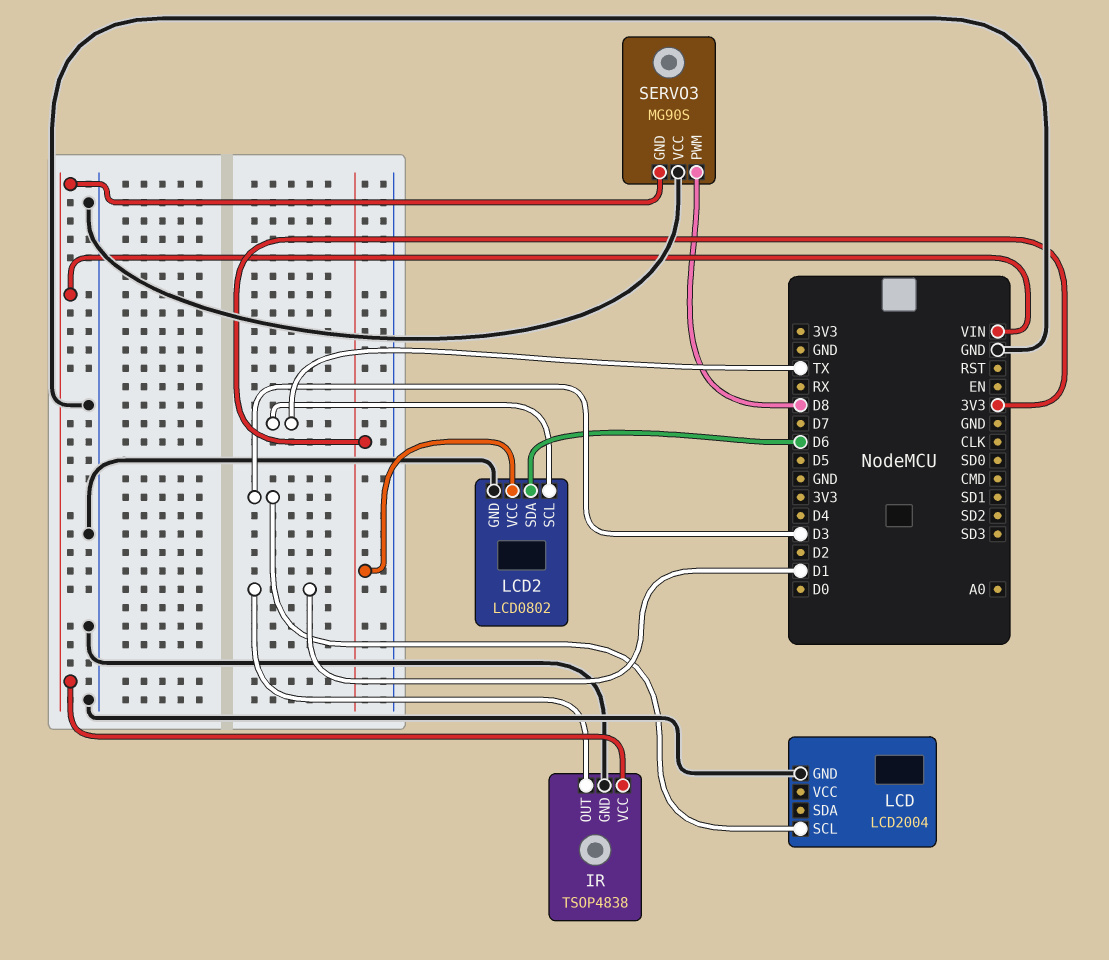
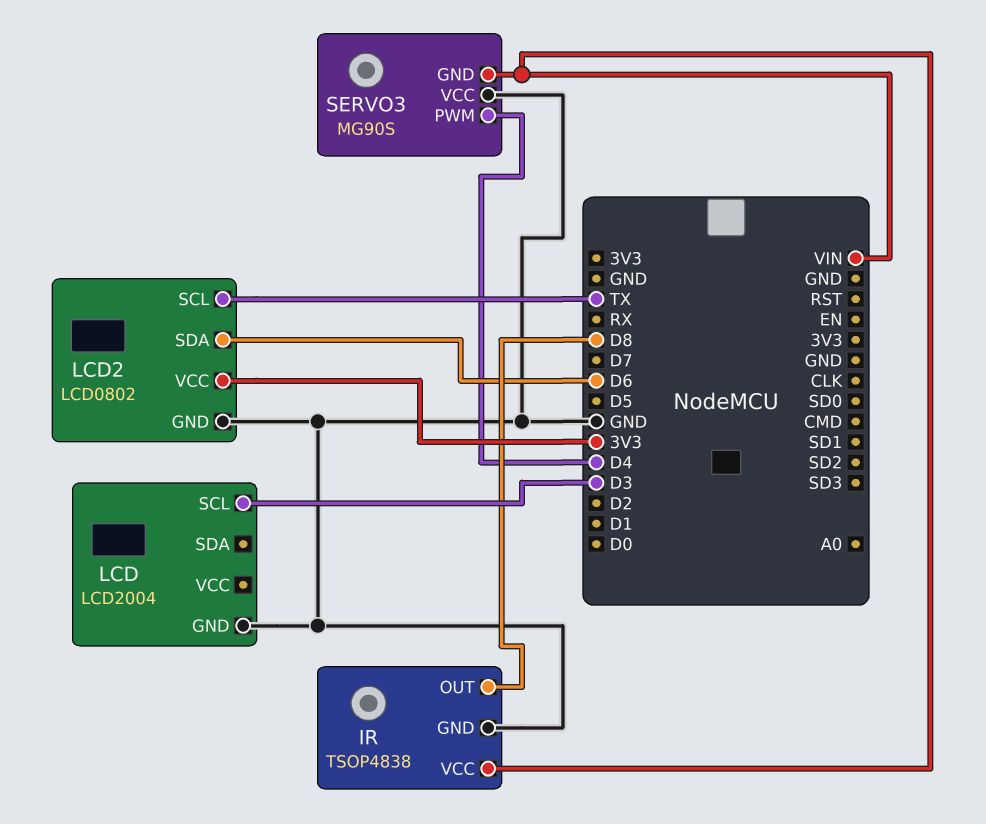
IR pin OUT: D1 -> D8
SERVO3 pin PWM: D8 -> D4

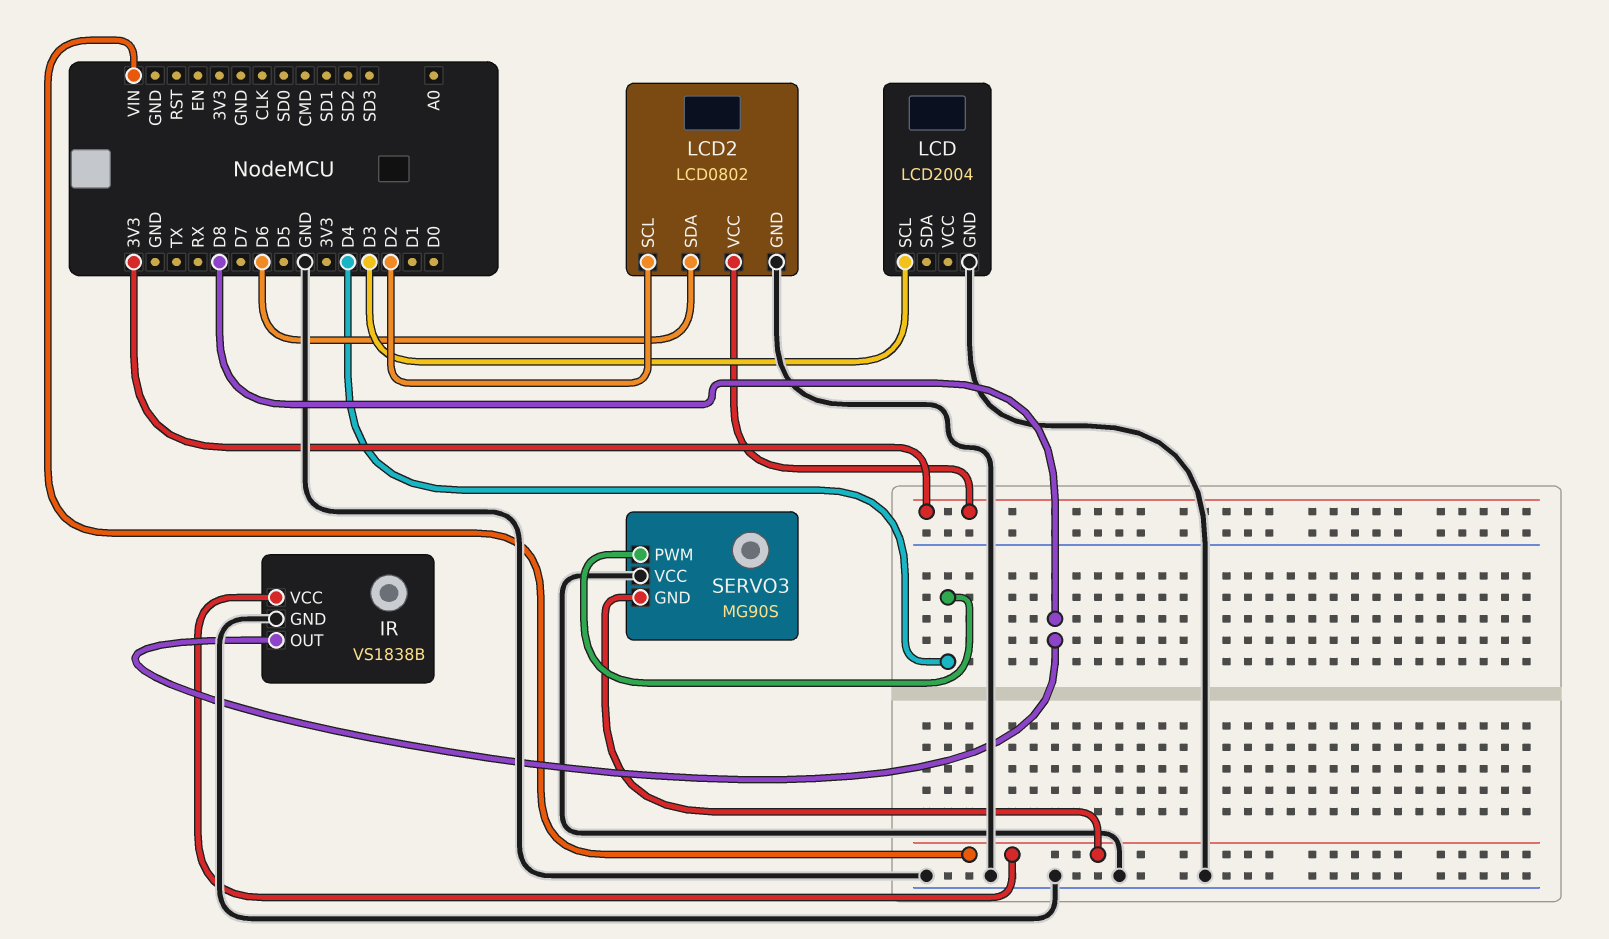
IR: TSOP4838 -> VS1838B
LCD2 pin SCL: TX -> D2

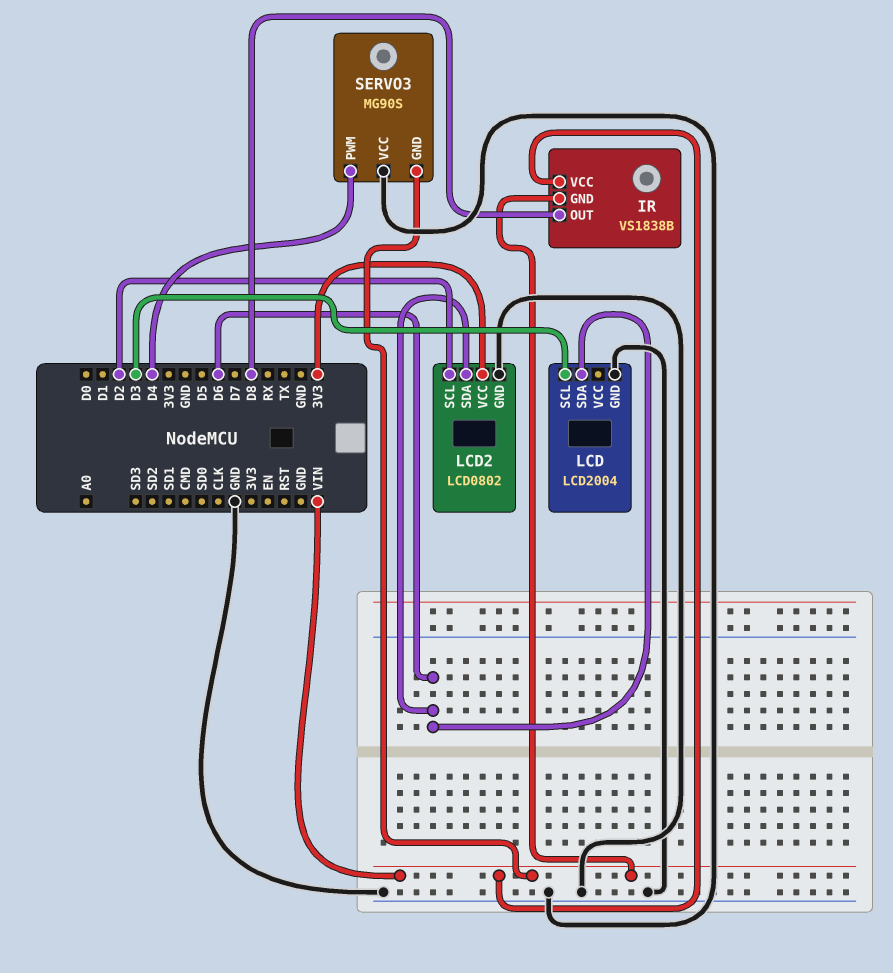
IR pin GND: GND -> VIN
LCD pin SDA: none -> D6

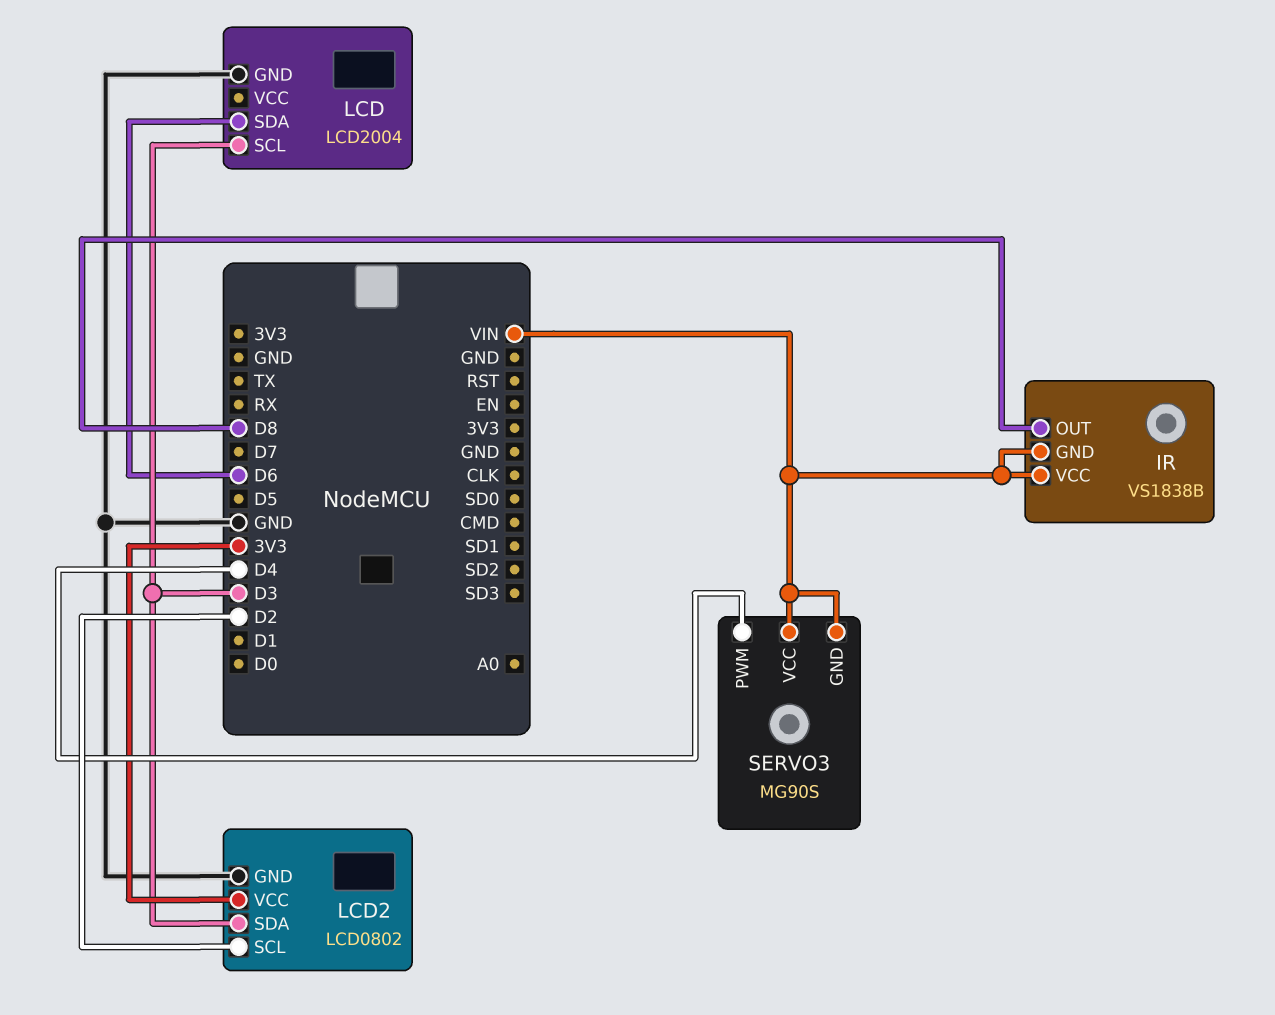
LCD2 pin SDA: D6 -> D3
SERVO3 pin VCC: GND -> VIN

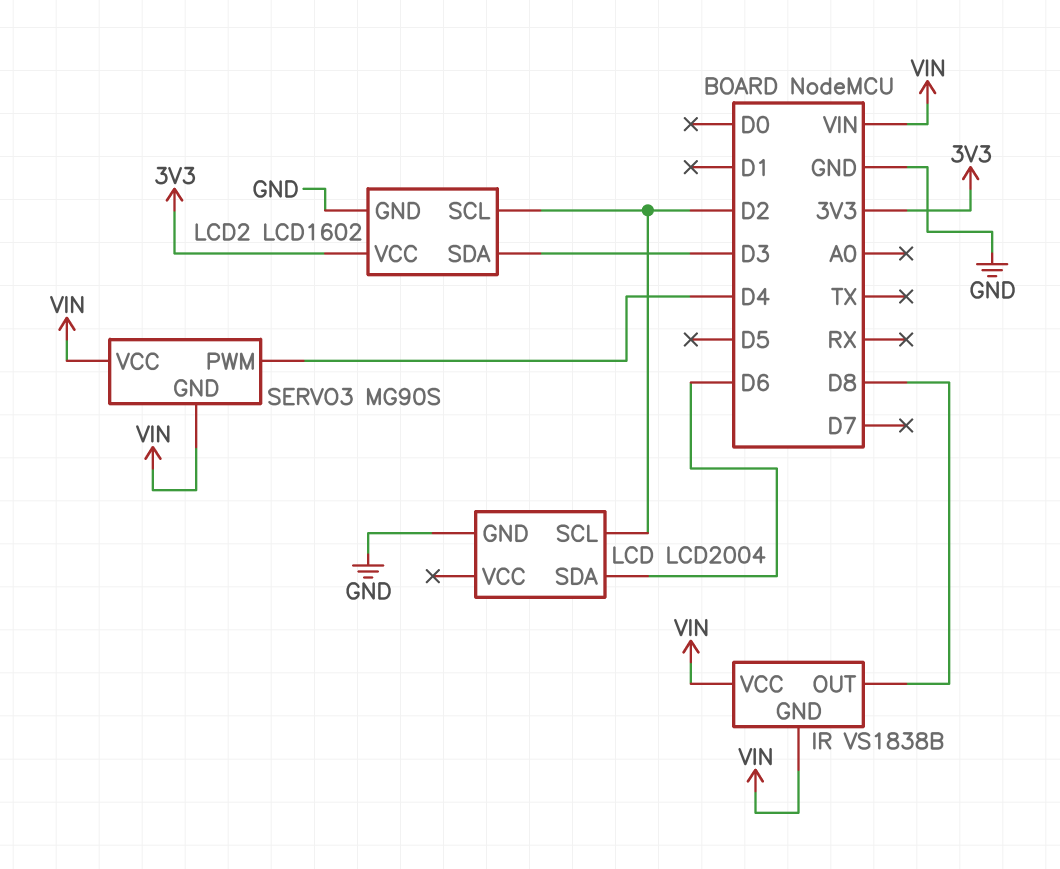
LCD pin SCL: D3 -> D2
LCD2: LCD0802 -> LCD1602

